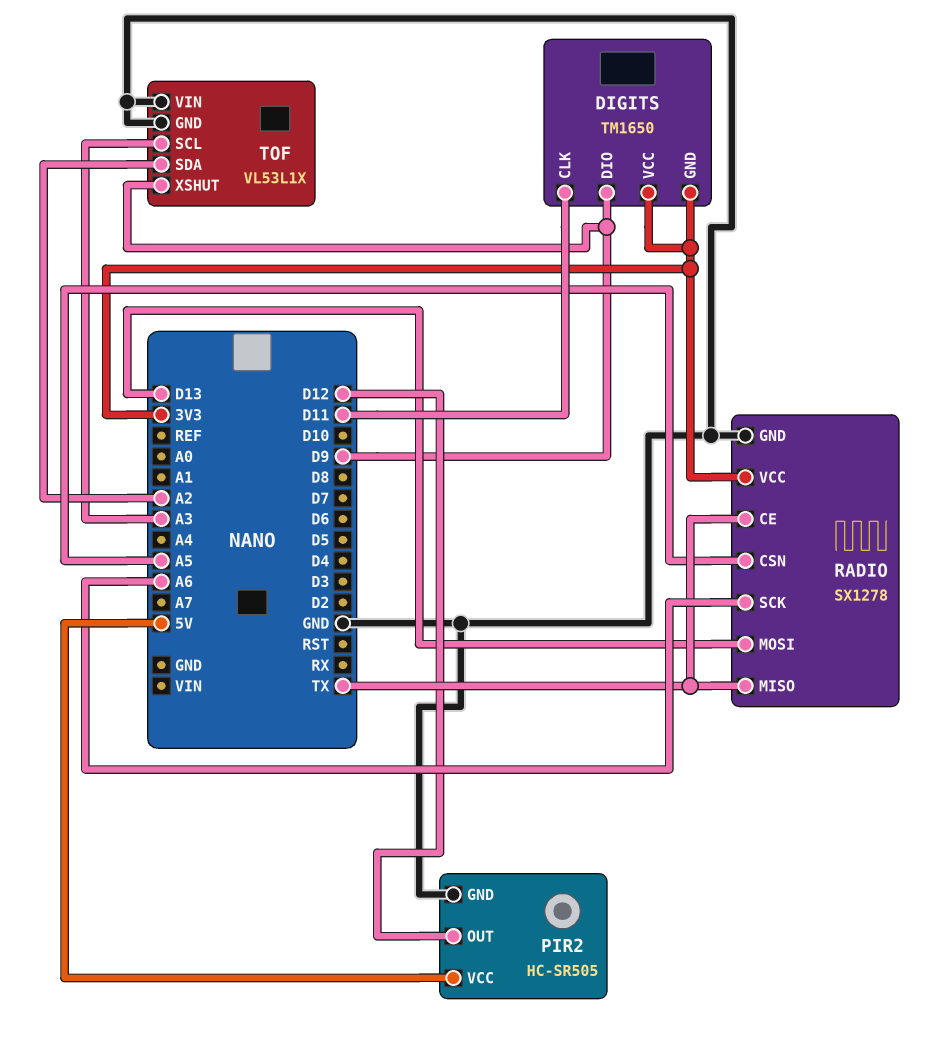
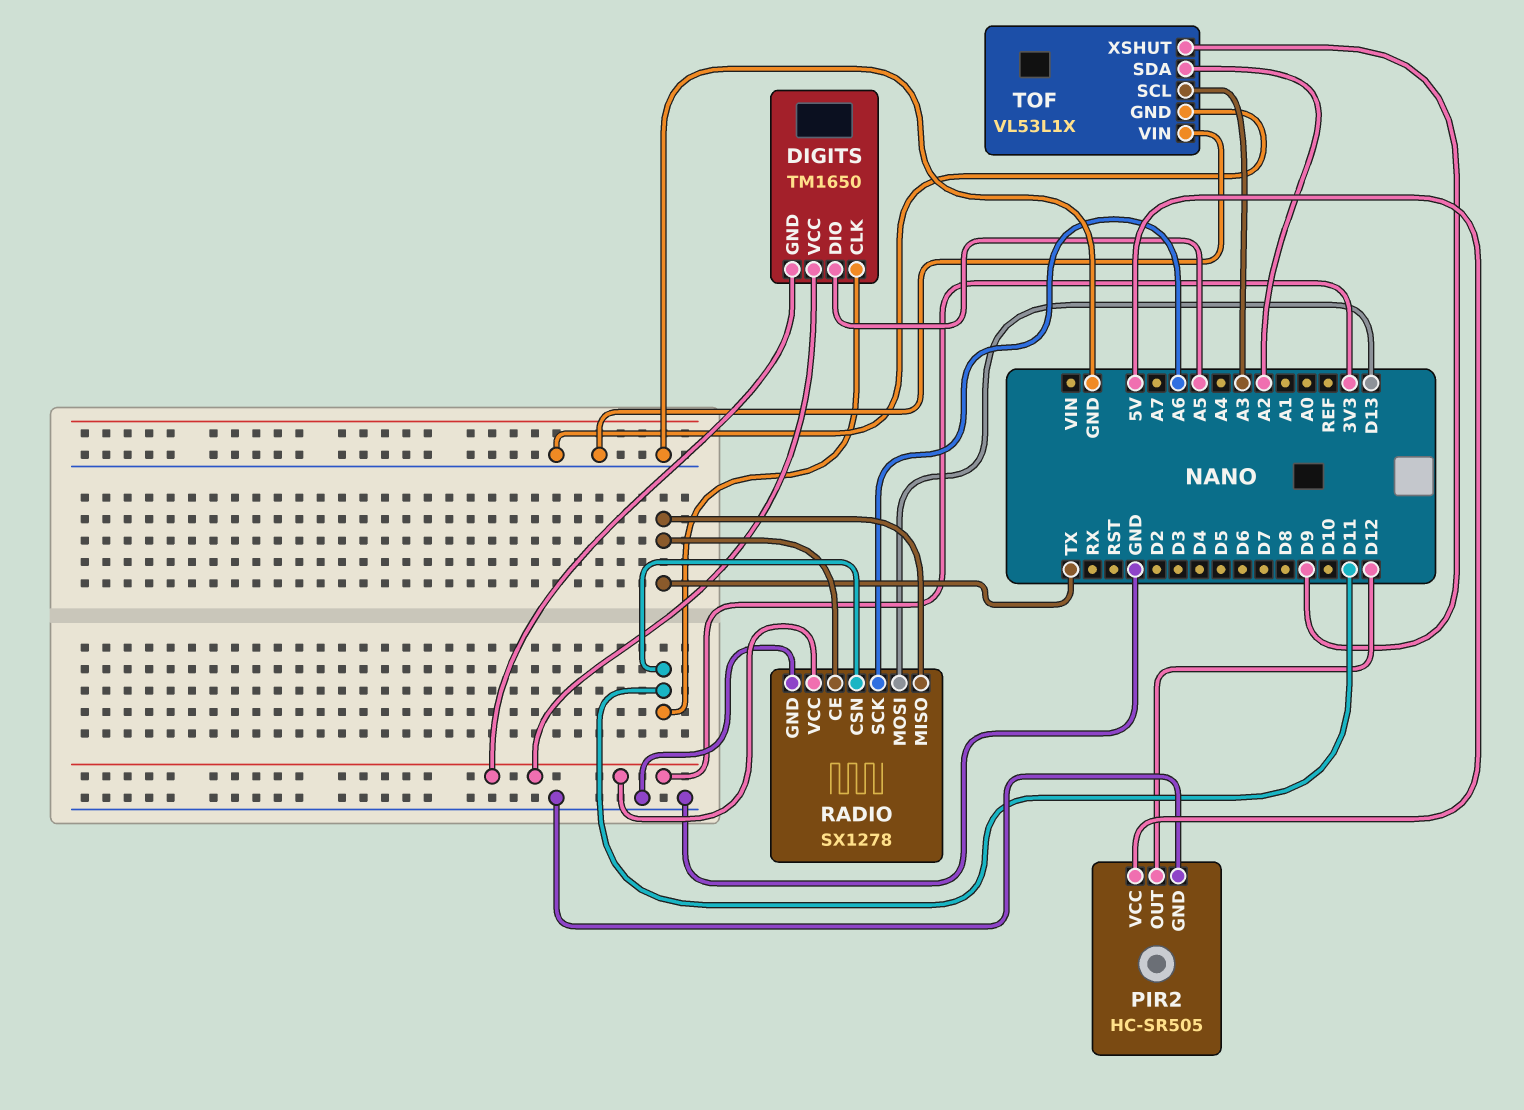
DIGITS pin DIO: D9 -> A5
RADIO pin CSN: A5 -> D11

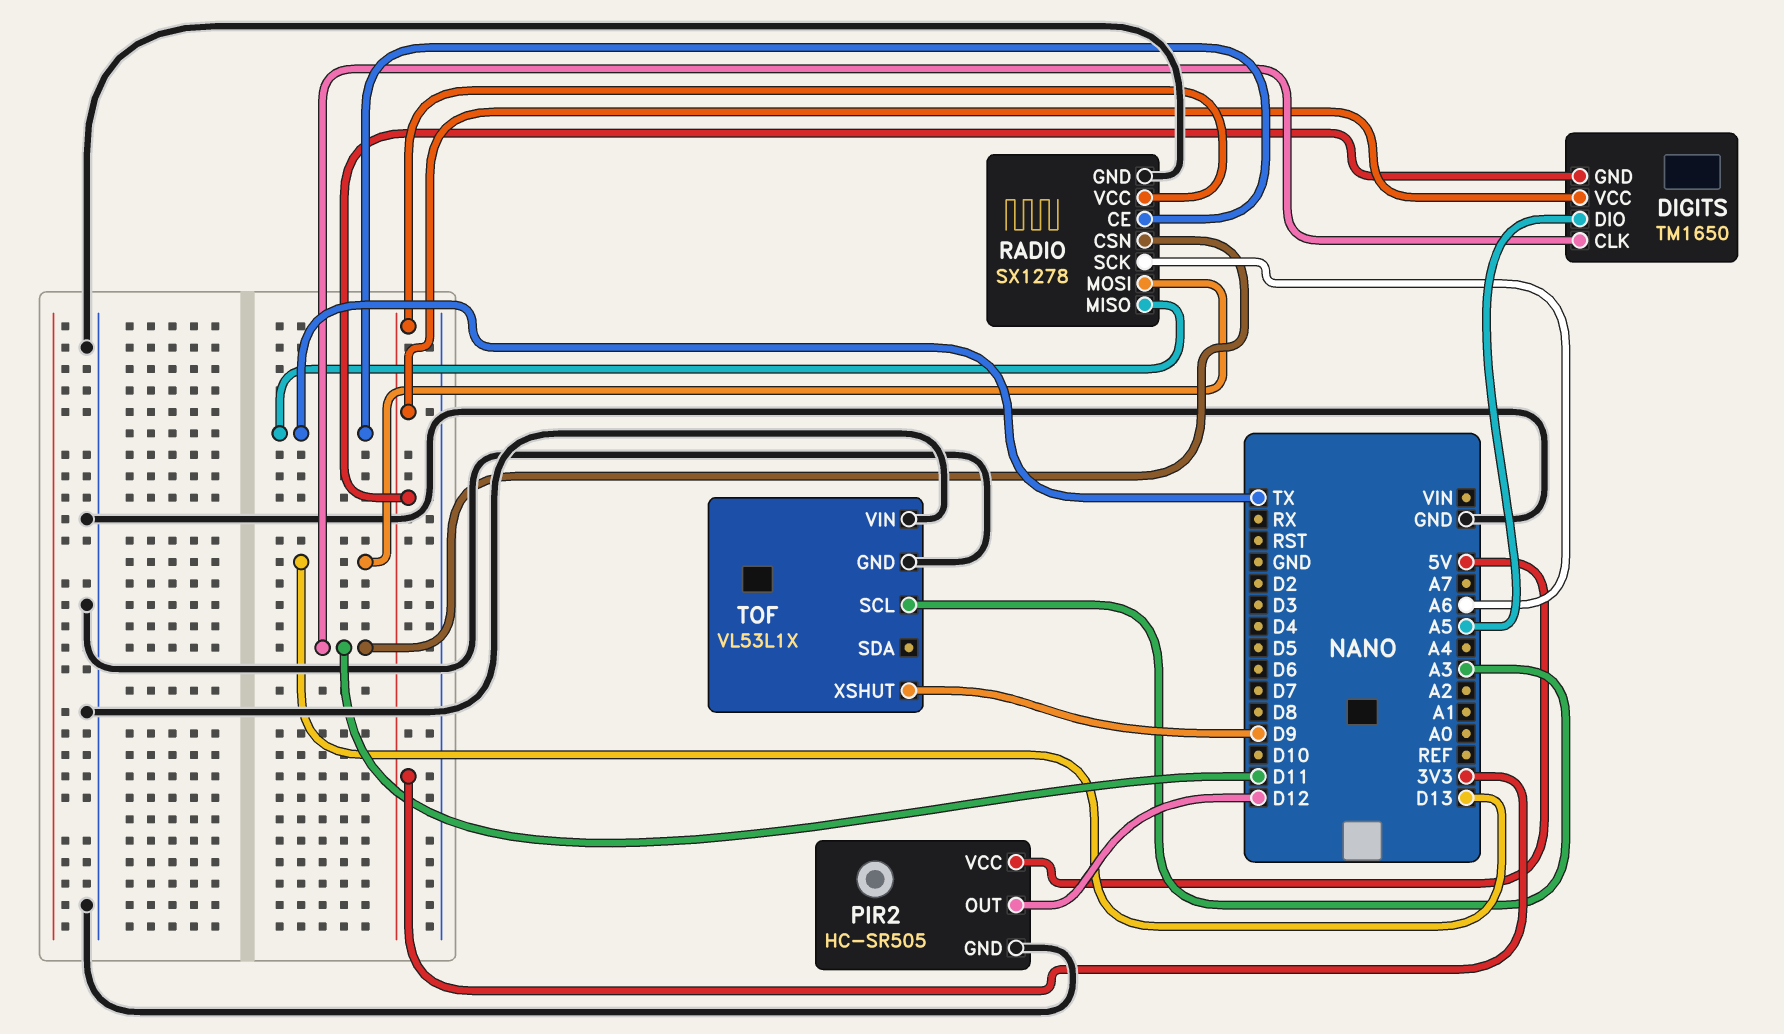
TOF pin SDA: A2 -> none

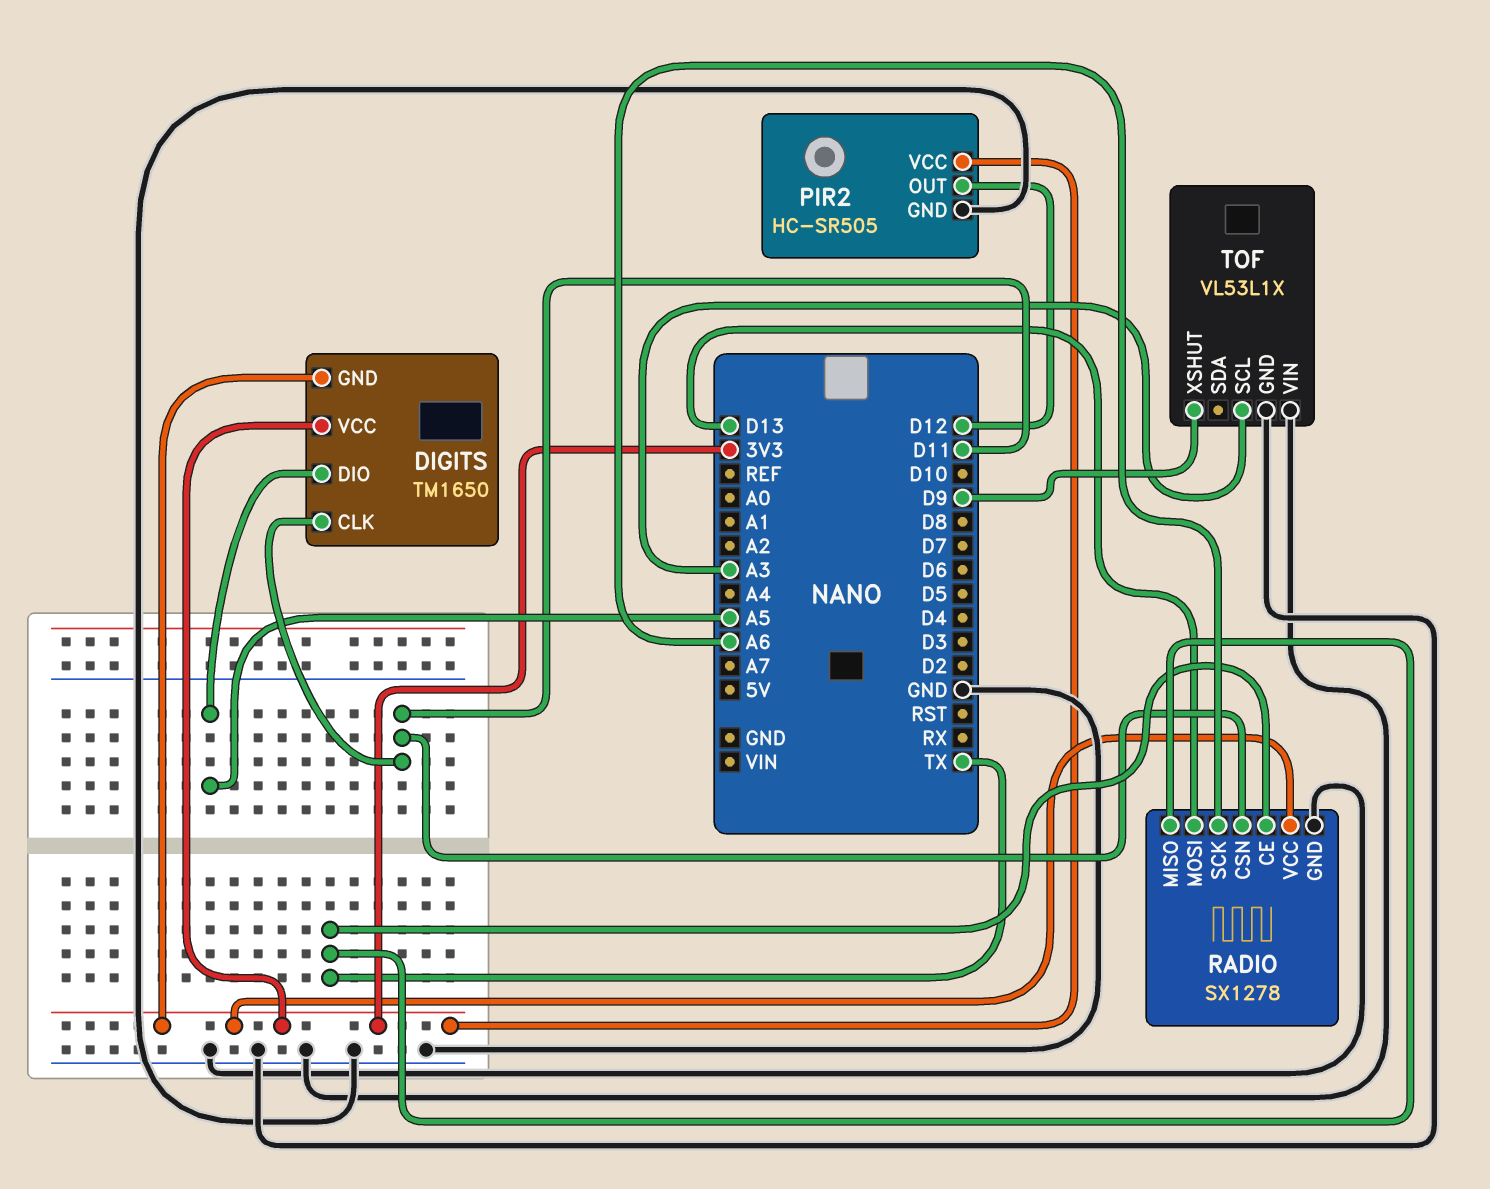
PIR2 pin VCC: 5V -> 3V3

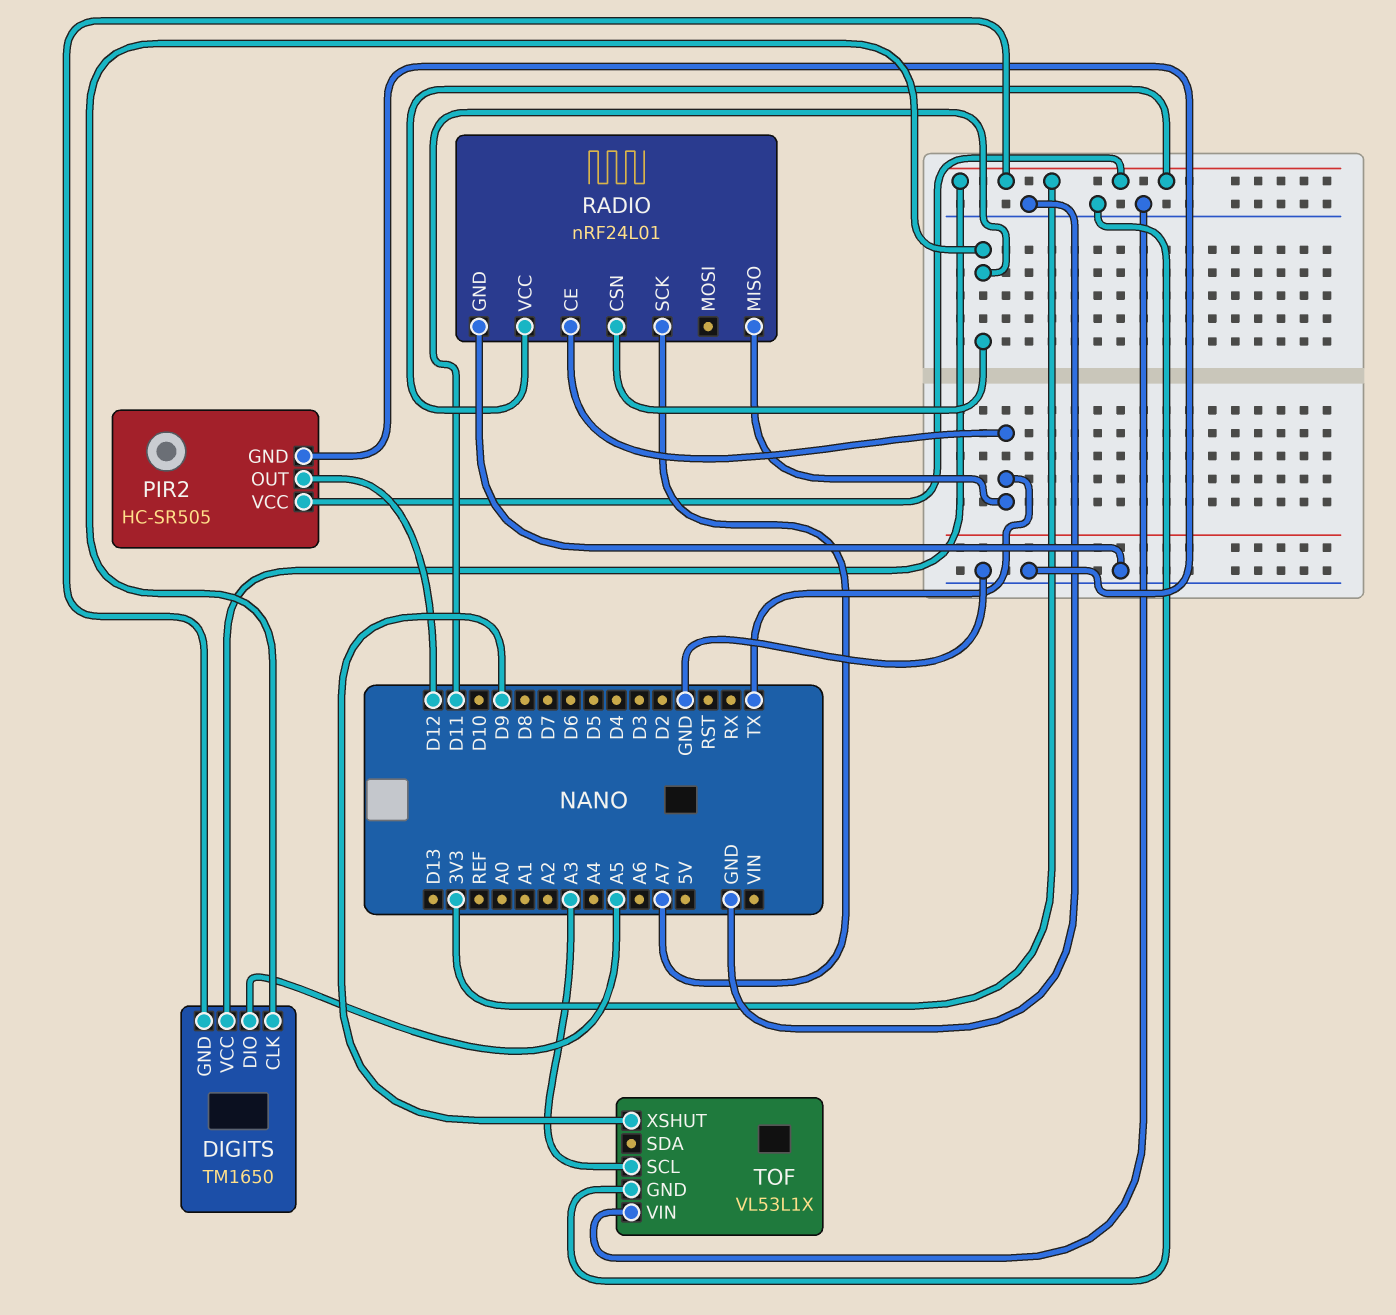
RADIO: SX1278 -> nRF24L01
RADIO pin MOSI: D13 -> none
RADIO pin SCK: A6 -> A7

